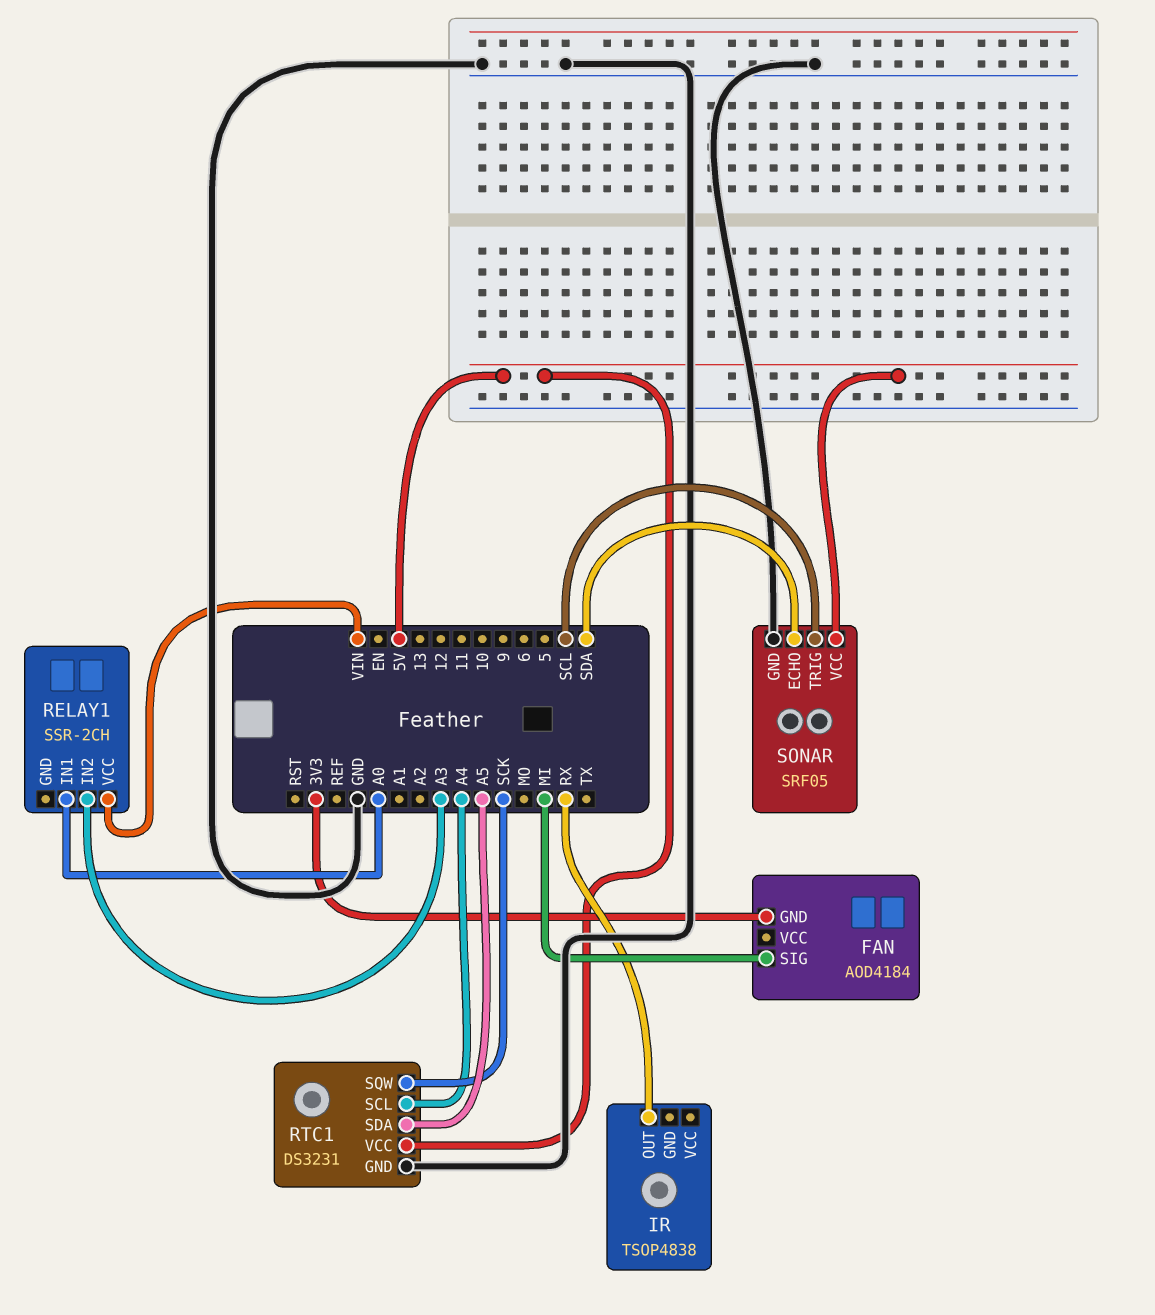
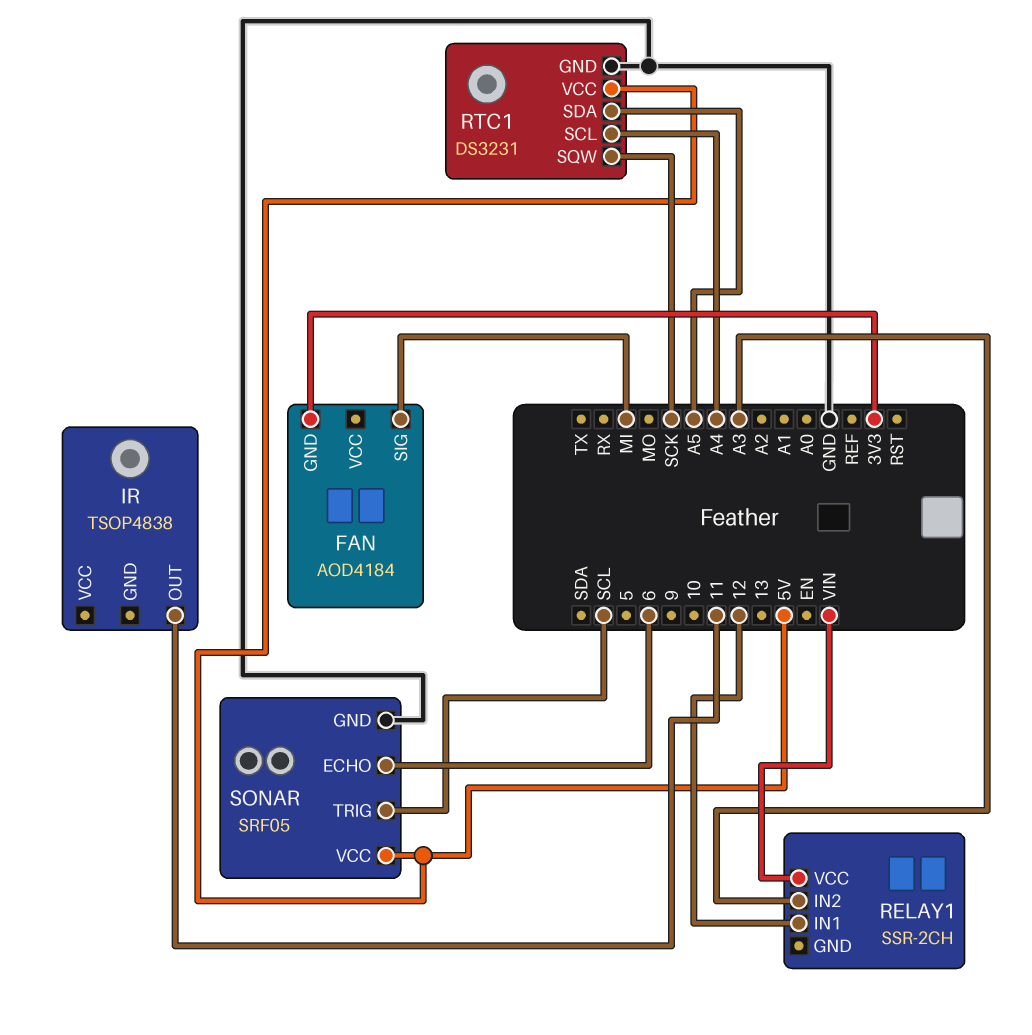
IR pin OUT: RX -> 11
RELAY1 pin IN1: A0 -> 12
SONAR pin ECHO: SDA -> 6

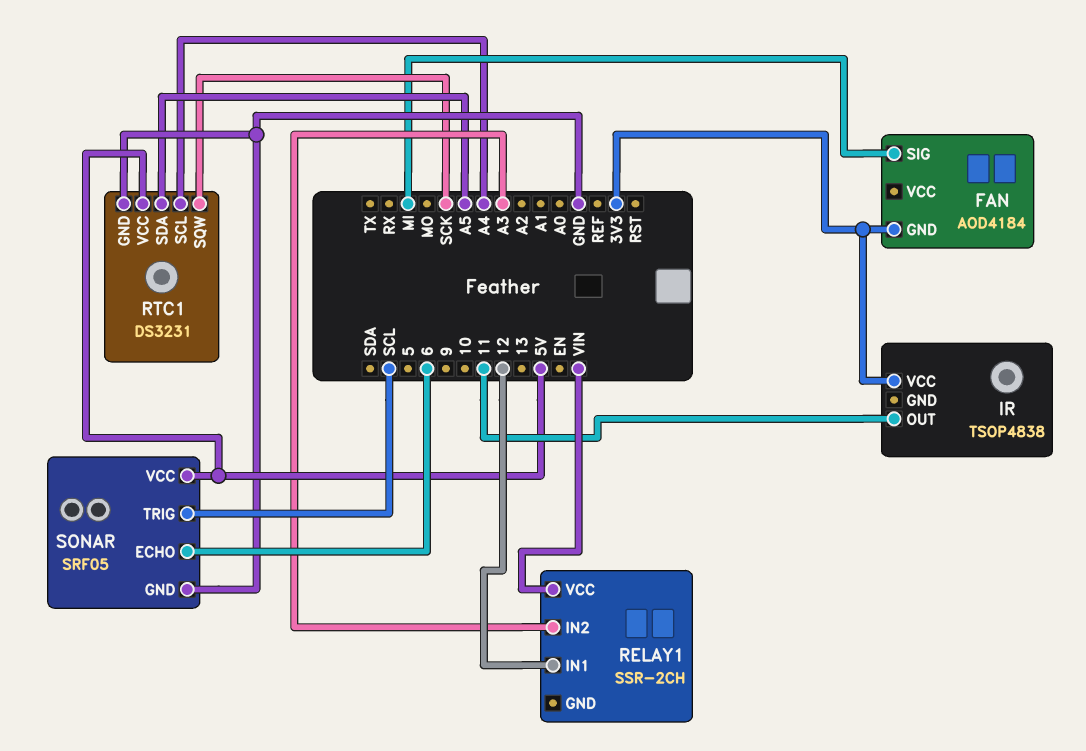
IR pin VCC: none -> 3V3

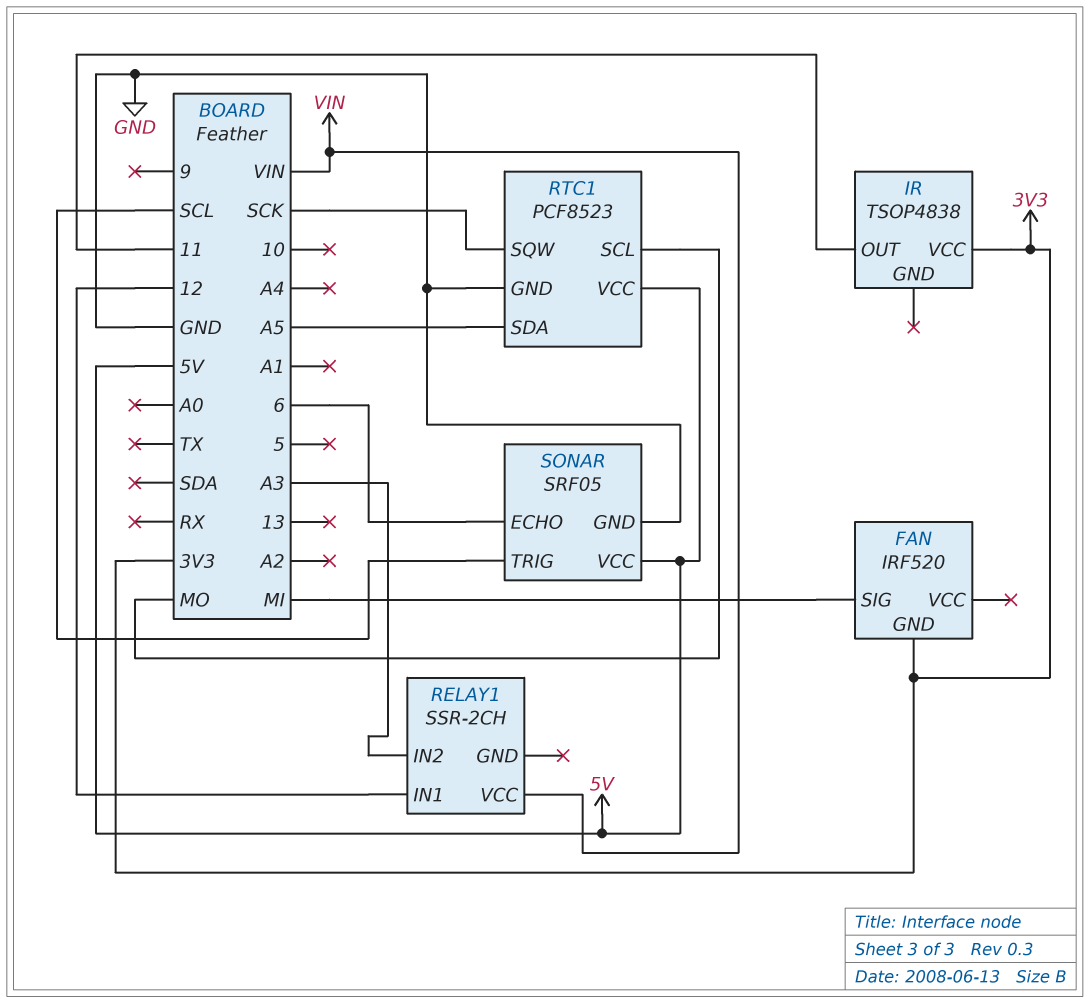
FAN: AOD4184 -> IRF520
RTC1: DS3231 -> PCF8523
RTC1 pin SCL: A4 -> MO

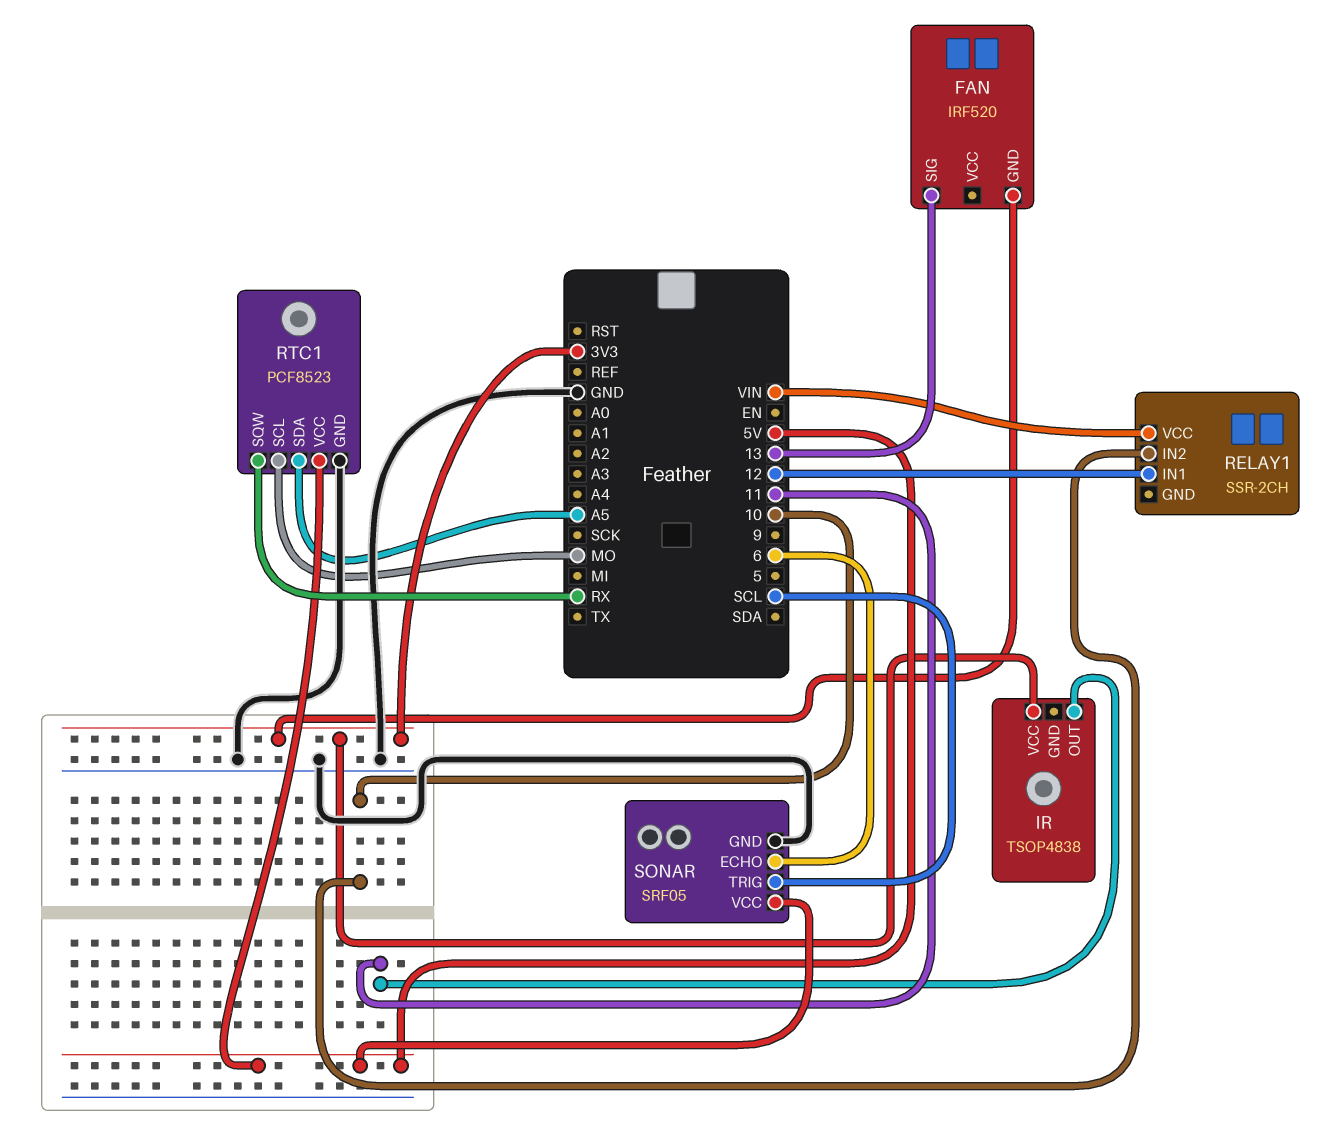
FAN pin SIG: MI -> 13
RELAY1 pin IN2: A3 -> 10
RTC1 pin SQW: SCK -> RX

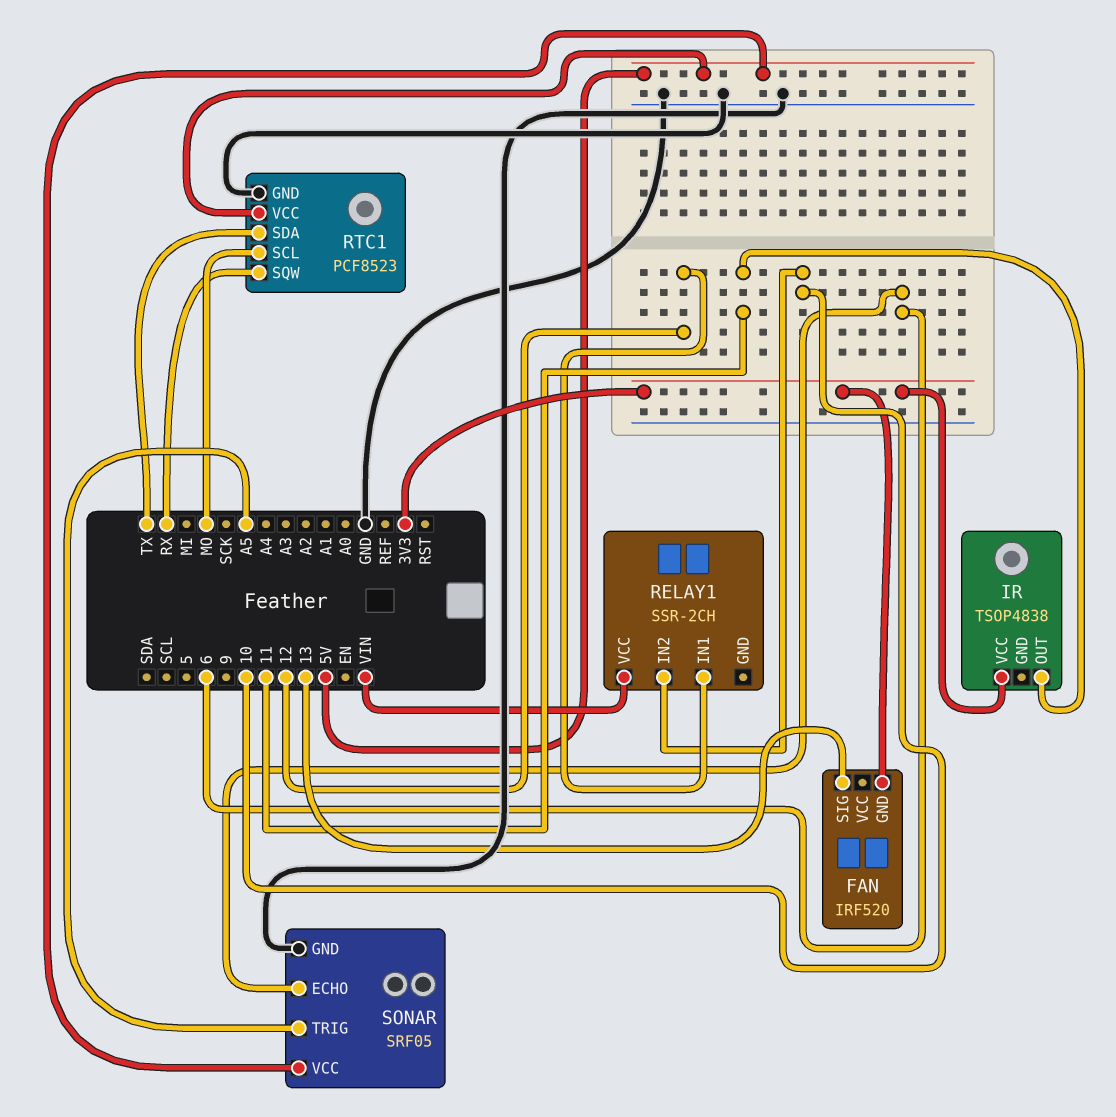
RTC1 pin SDA: A5 -> TX
SONAR pin TRIG: SCL -> A5

